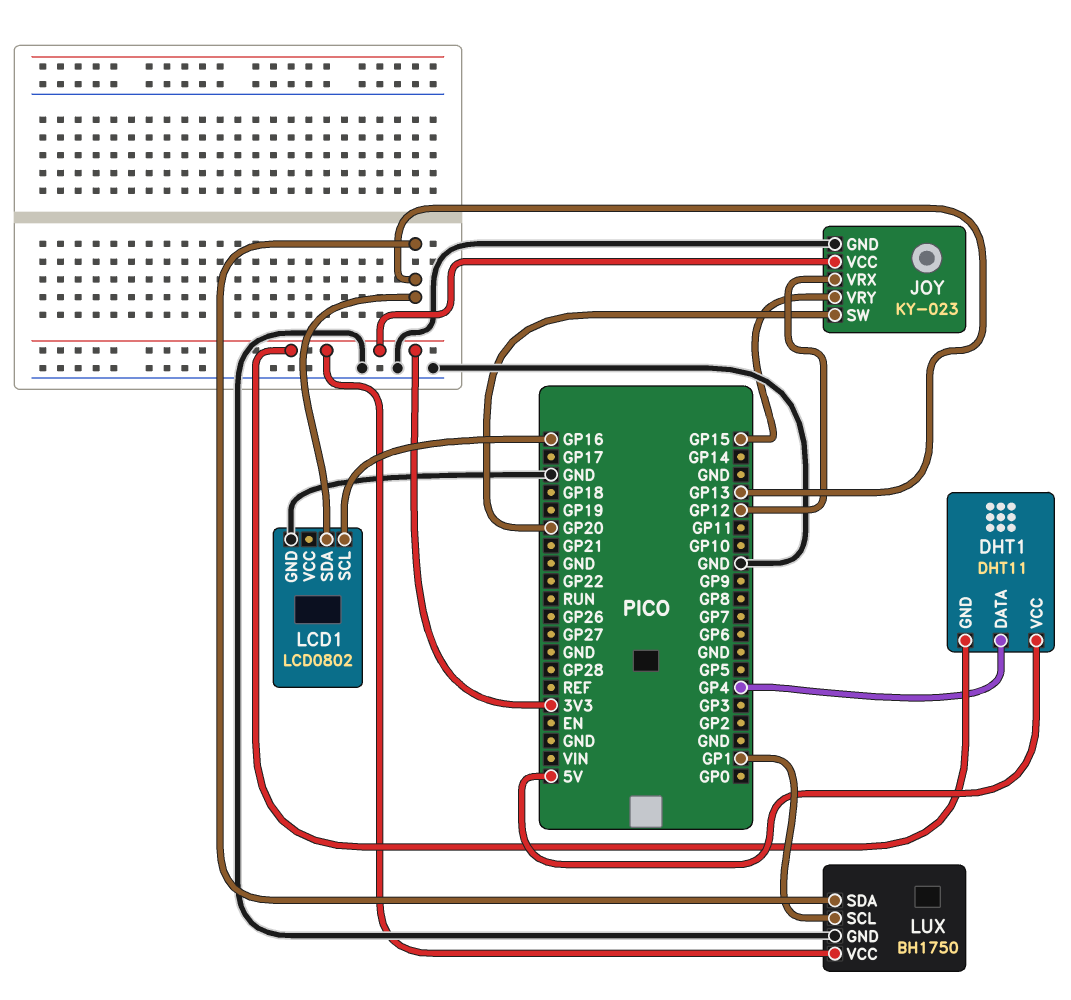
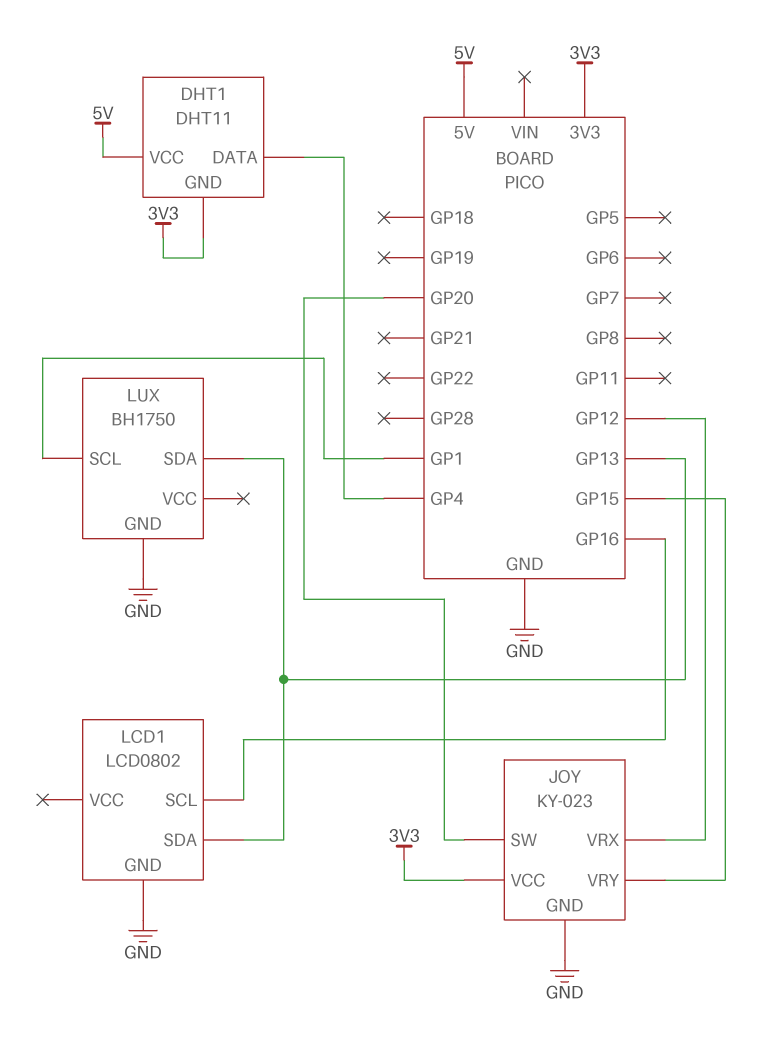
LUX pin VCC: 3V3 -> none

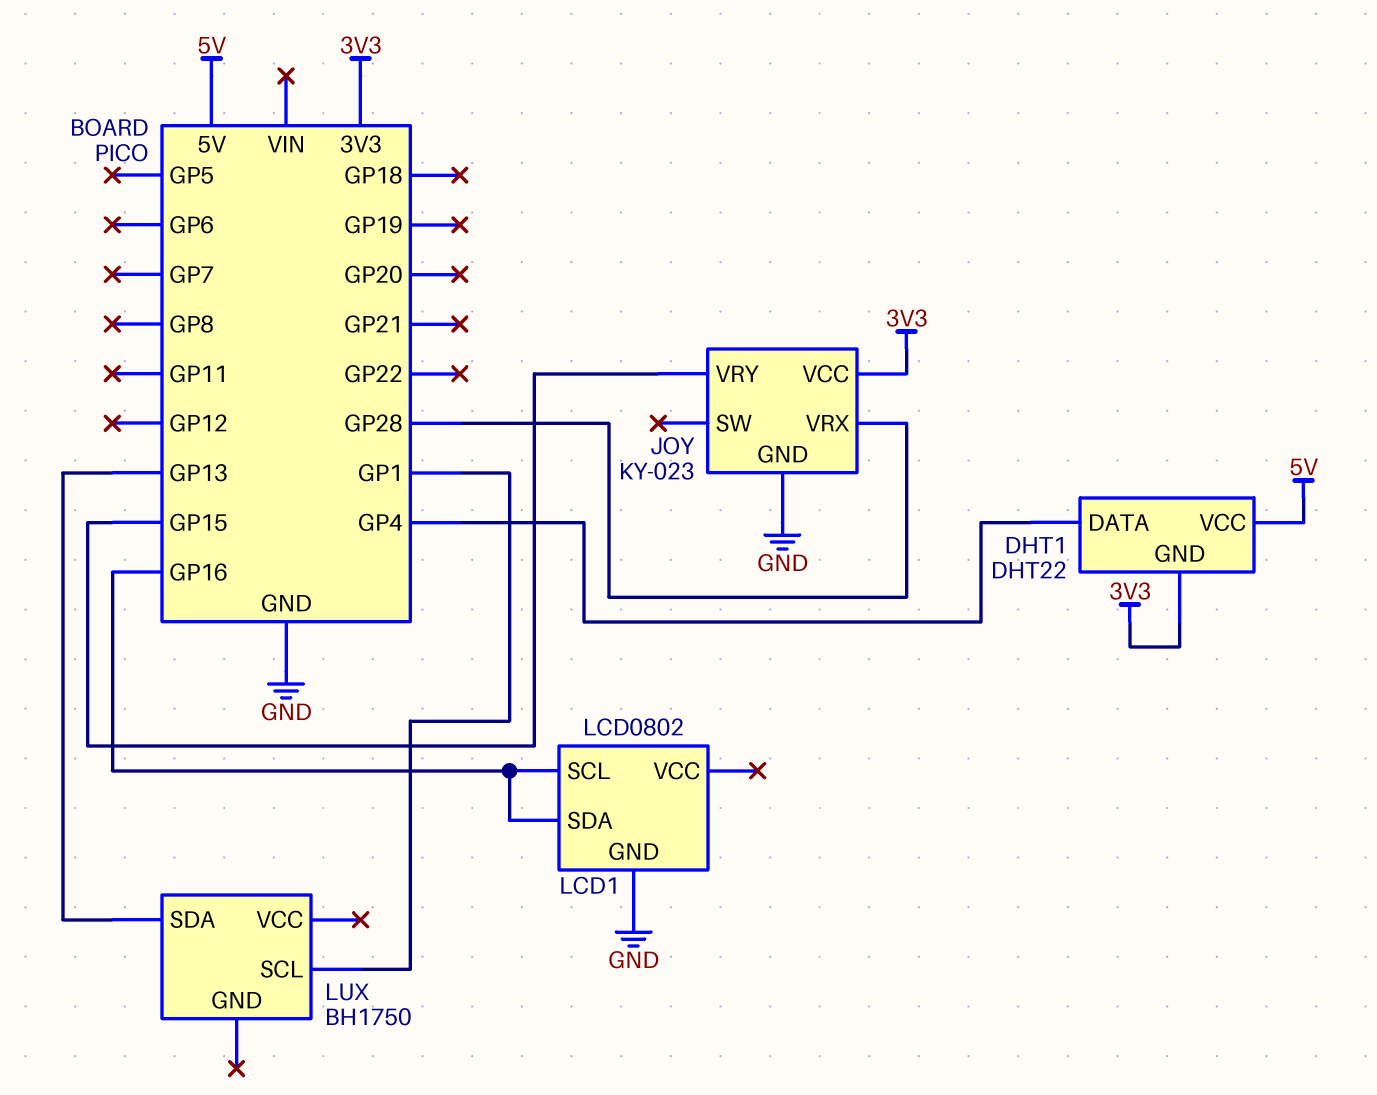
DHT1: DHT11 -> DHT22
JOY pin SW: GP20 -> none
JOY pin VRX: GP12 -> GP28
LCD1 pin SDA: GP13 -> GP16
LUX pin GND: GND -> none

